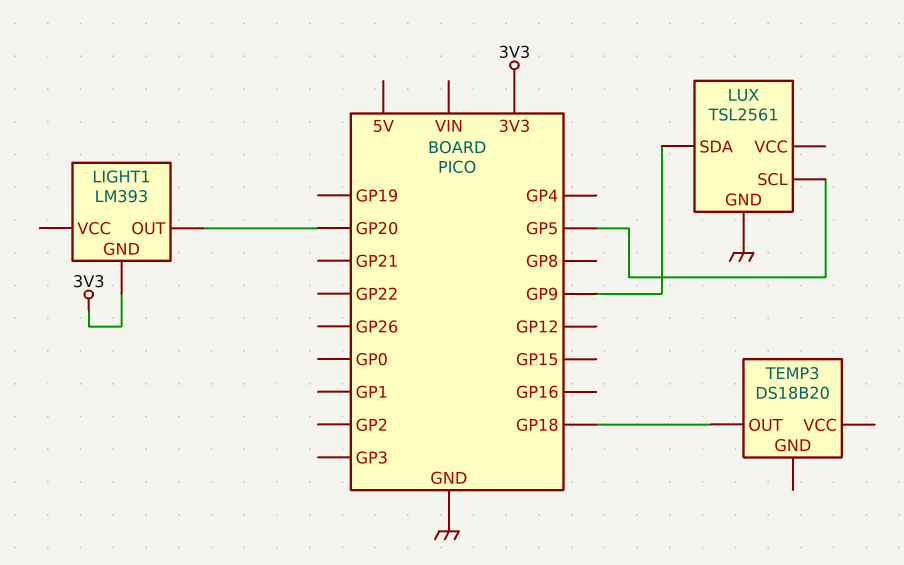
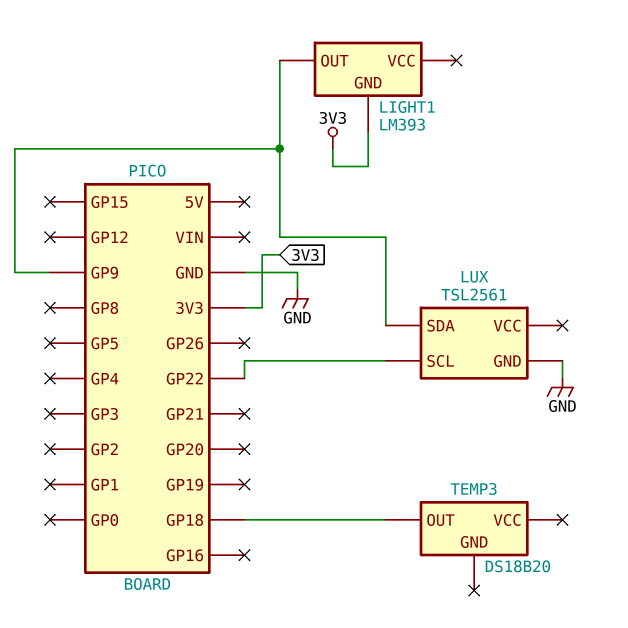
LIGHT1 pin OUT: GP20 -> GP9
LUX pin SCL: GP5 -> GP22

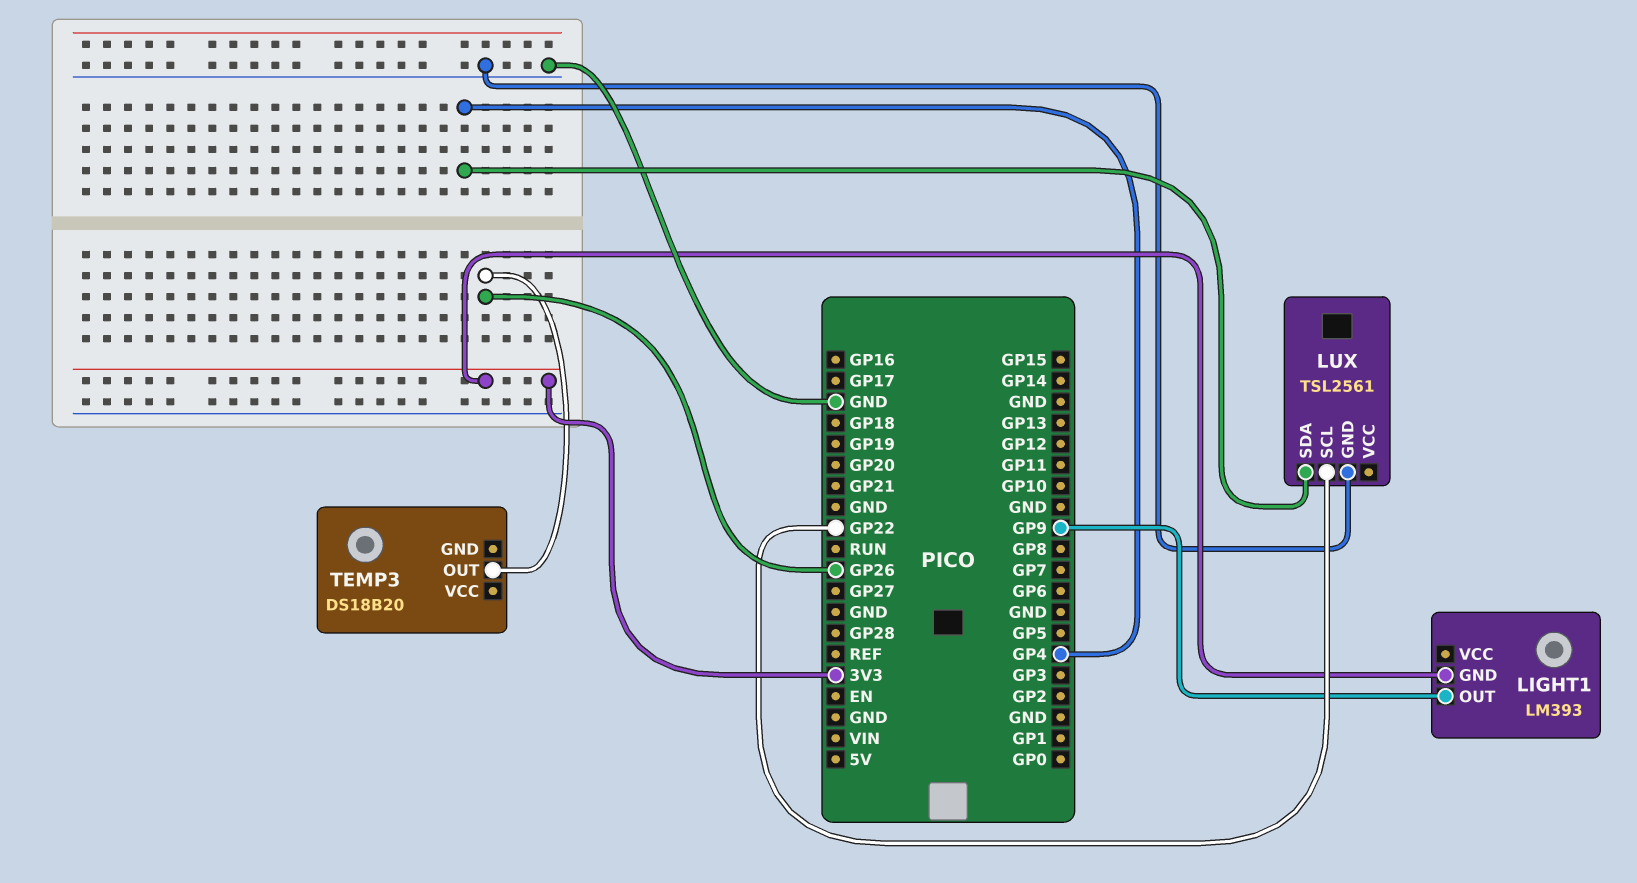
LUX pin SDA: GP9 -> GP4
TEMP3 pin OUT: GP18 -> GP26

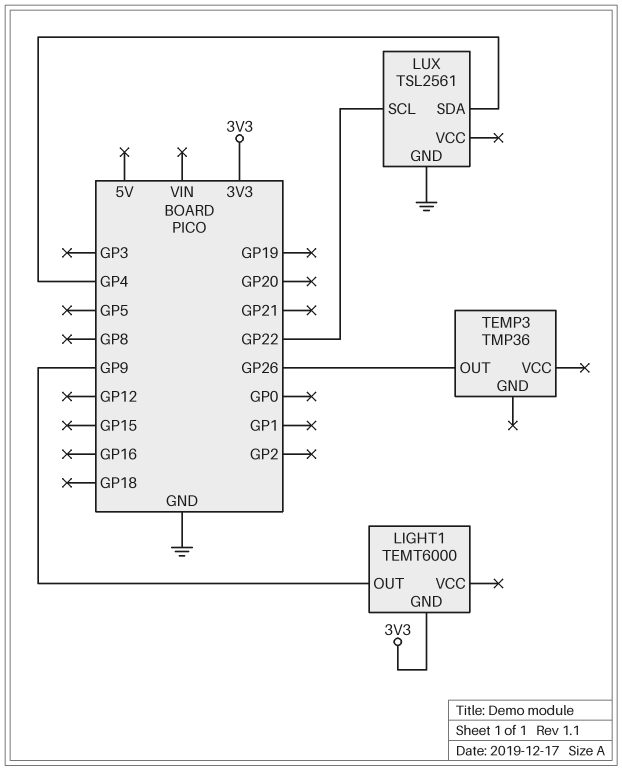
LIGHT1: LM393 -> TEMT6000
TEMP3: DS18B20 -> TMP36

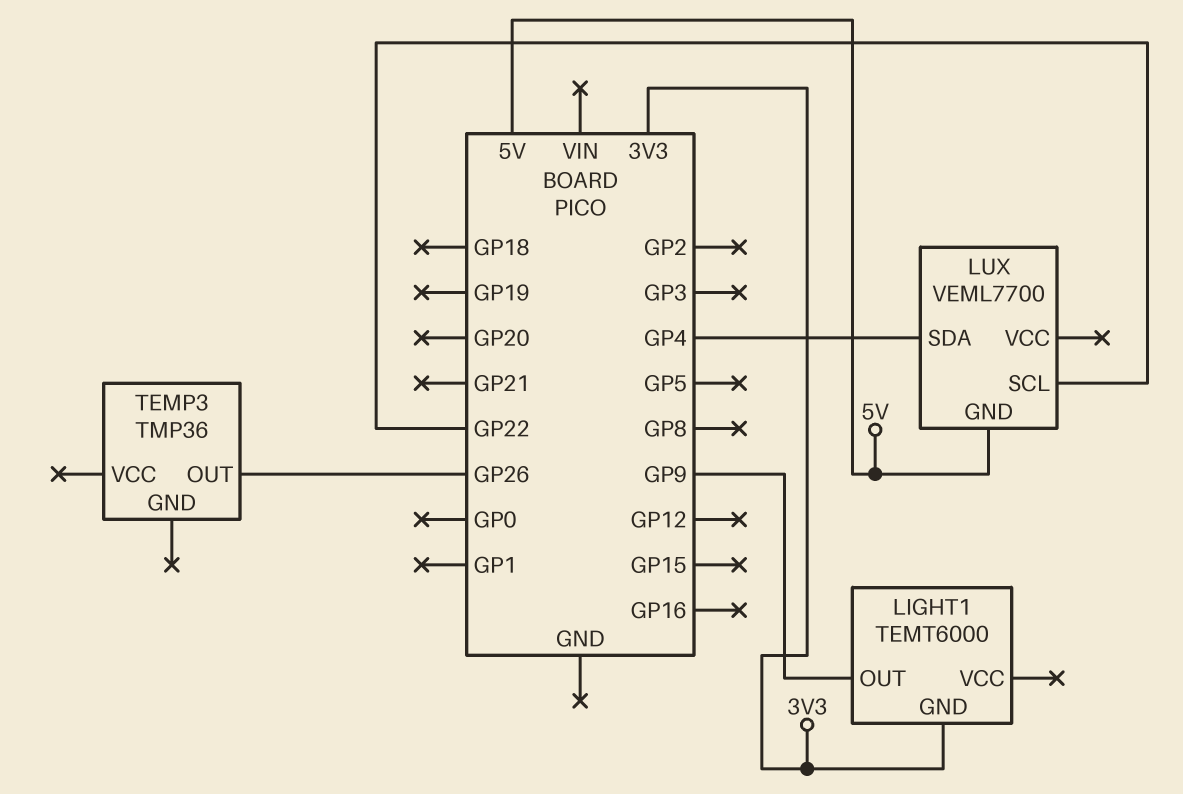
LUX: TSL2561 -> VEML7700
LUX pin GND: GND -> 5V

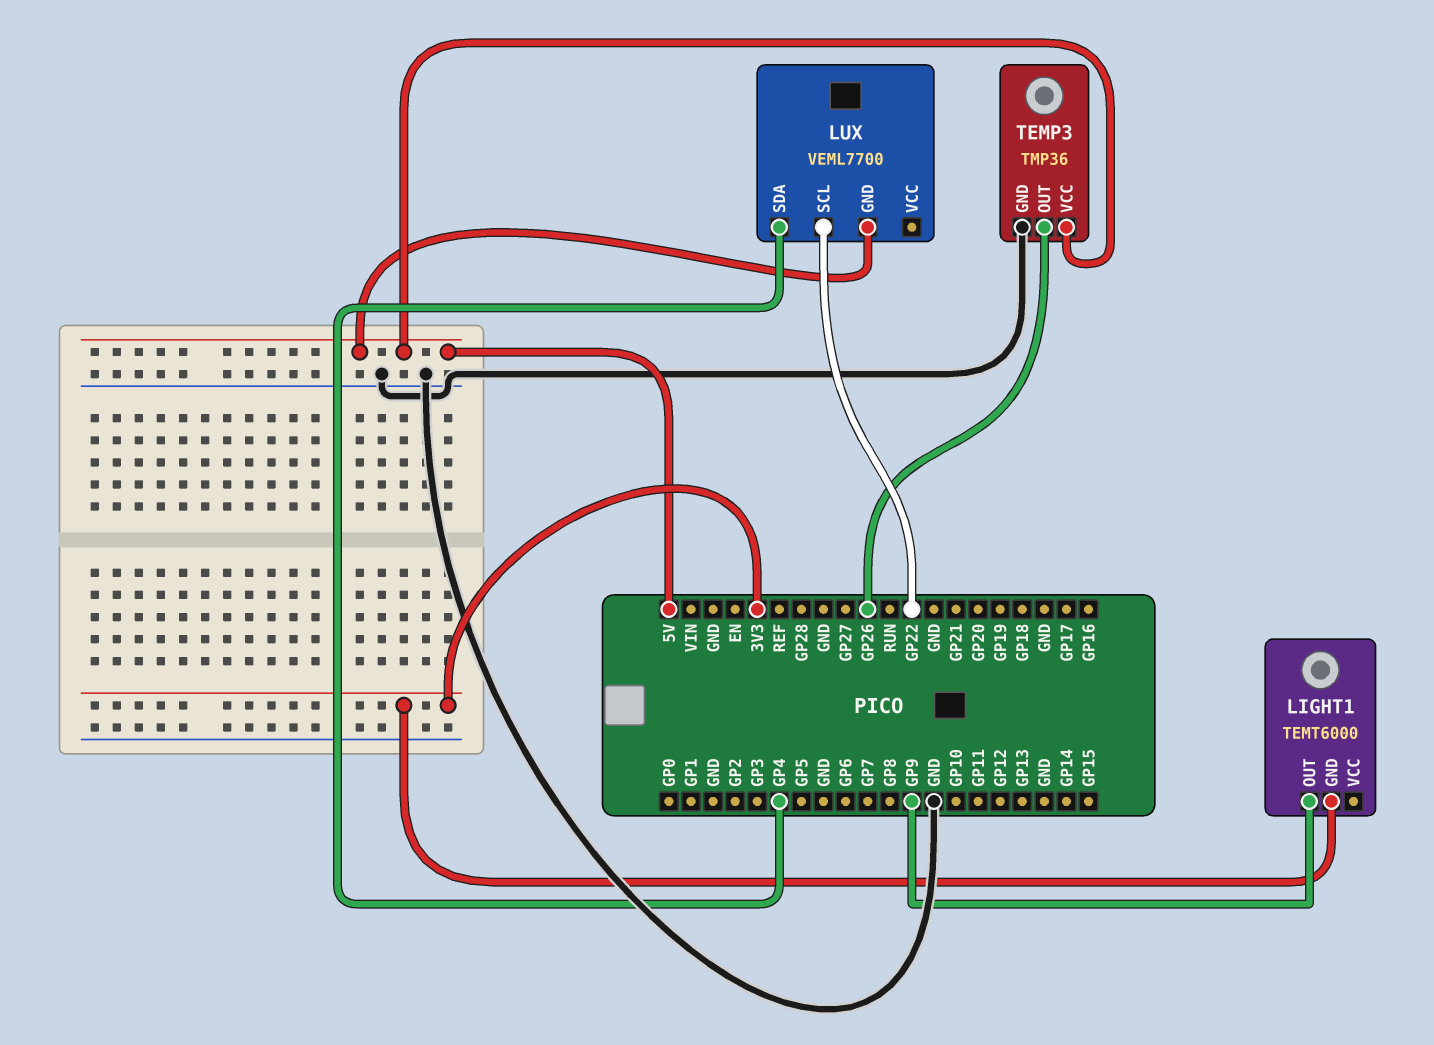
TEMP3 pin GND: none -> GND
TEMP3 pin VCC: none -> 5V

